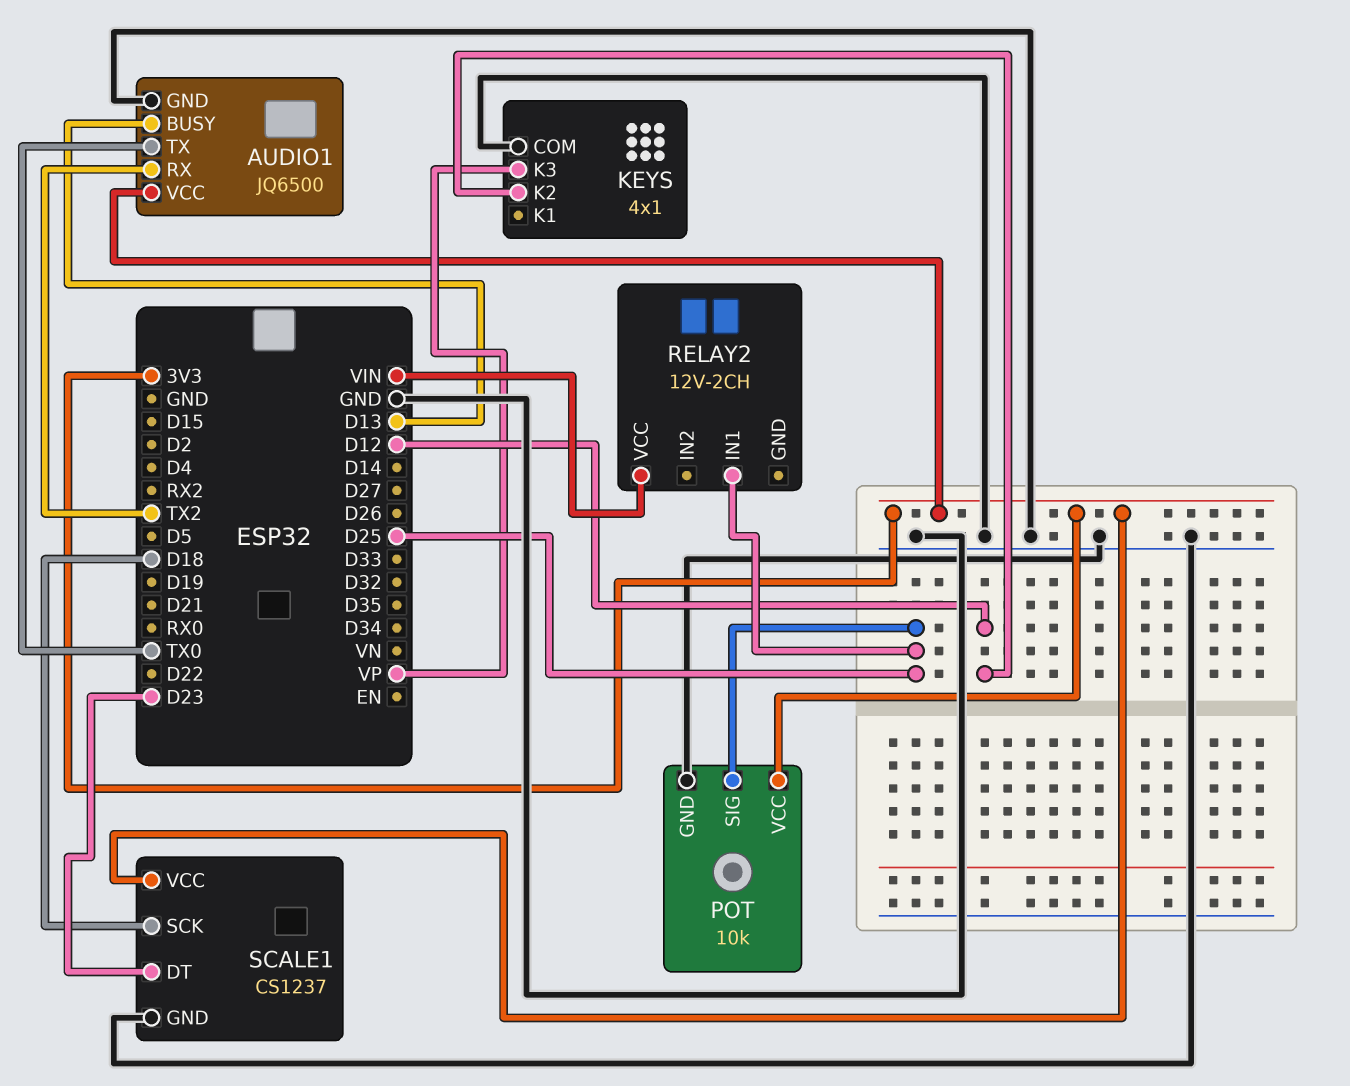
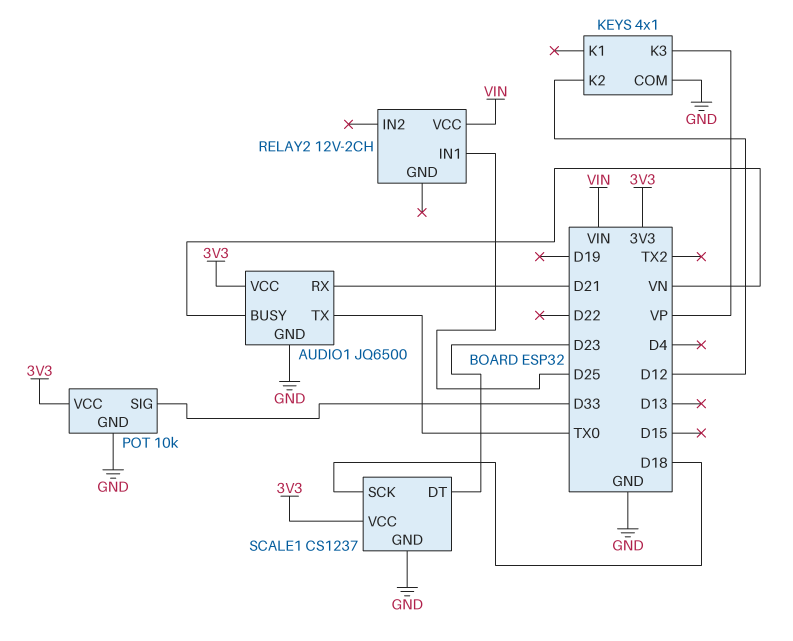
AUDIO1 pin BUSY: D13 -> VN
AUDIO1 pin RX: TX2 -> D21
POT pin SIG: D25 -> D33

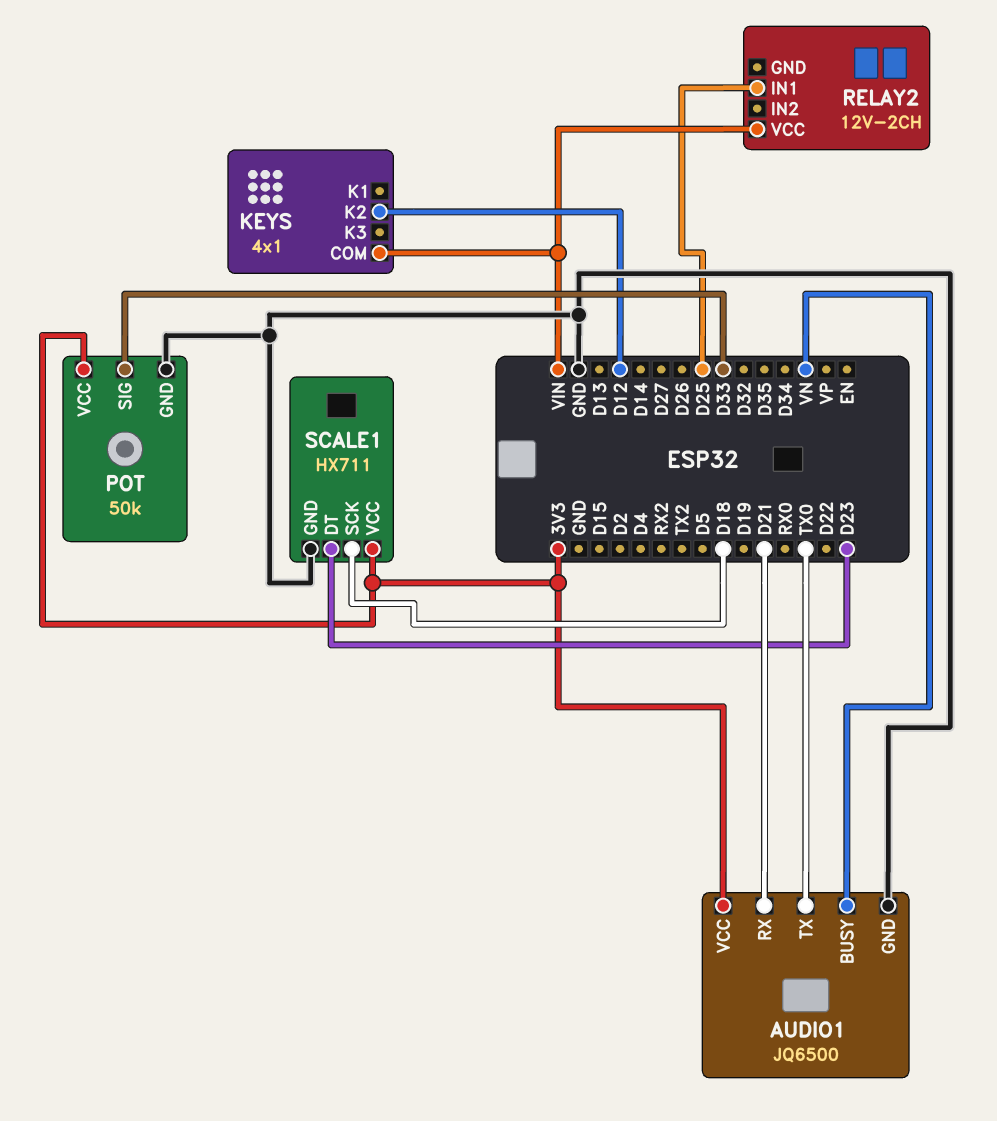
KEYS pin COM: GND -> VIN
KEYS pin K3: VP -> none
POT: 10k -> 50k
SCALE1: CS1237 -> HX711

